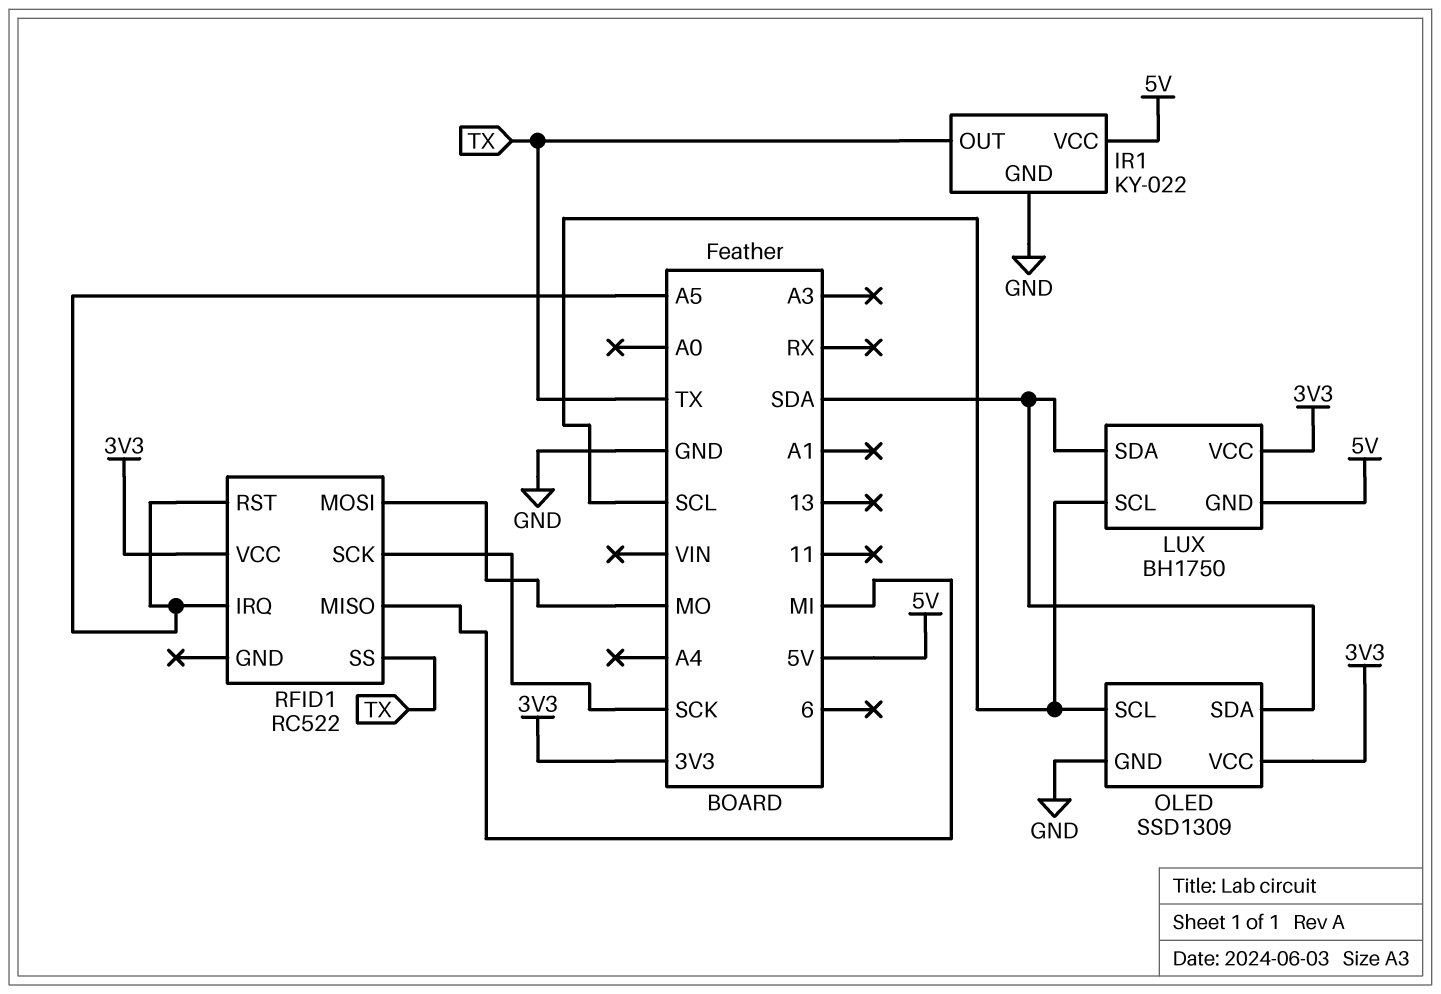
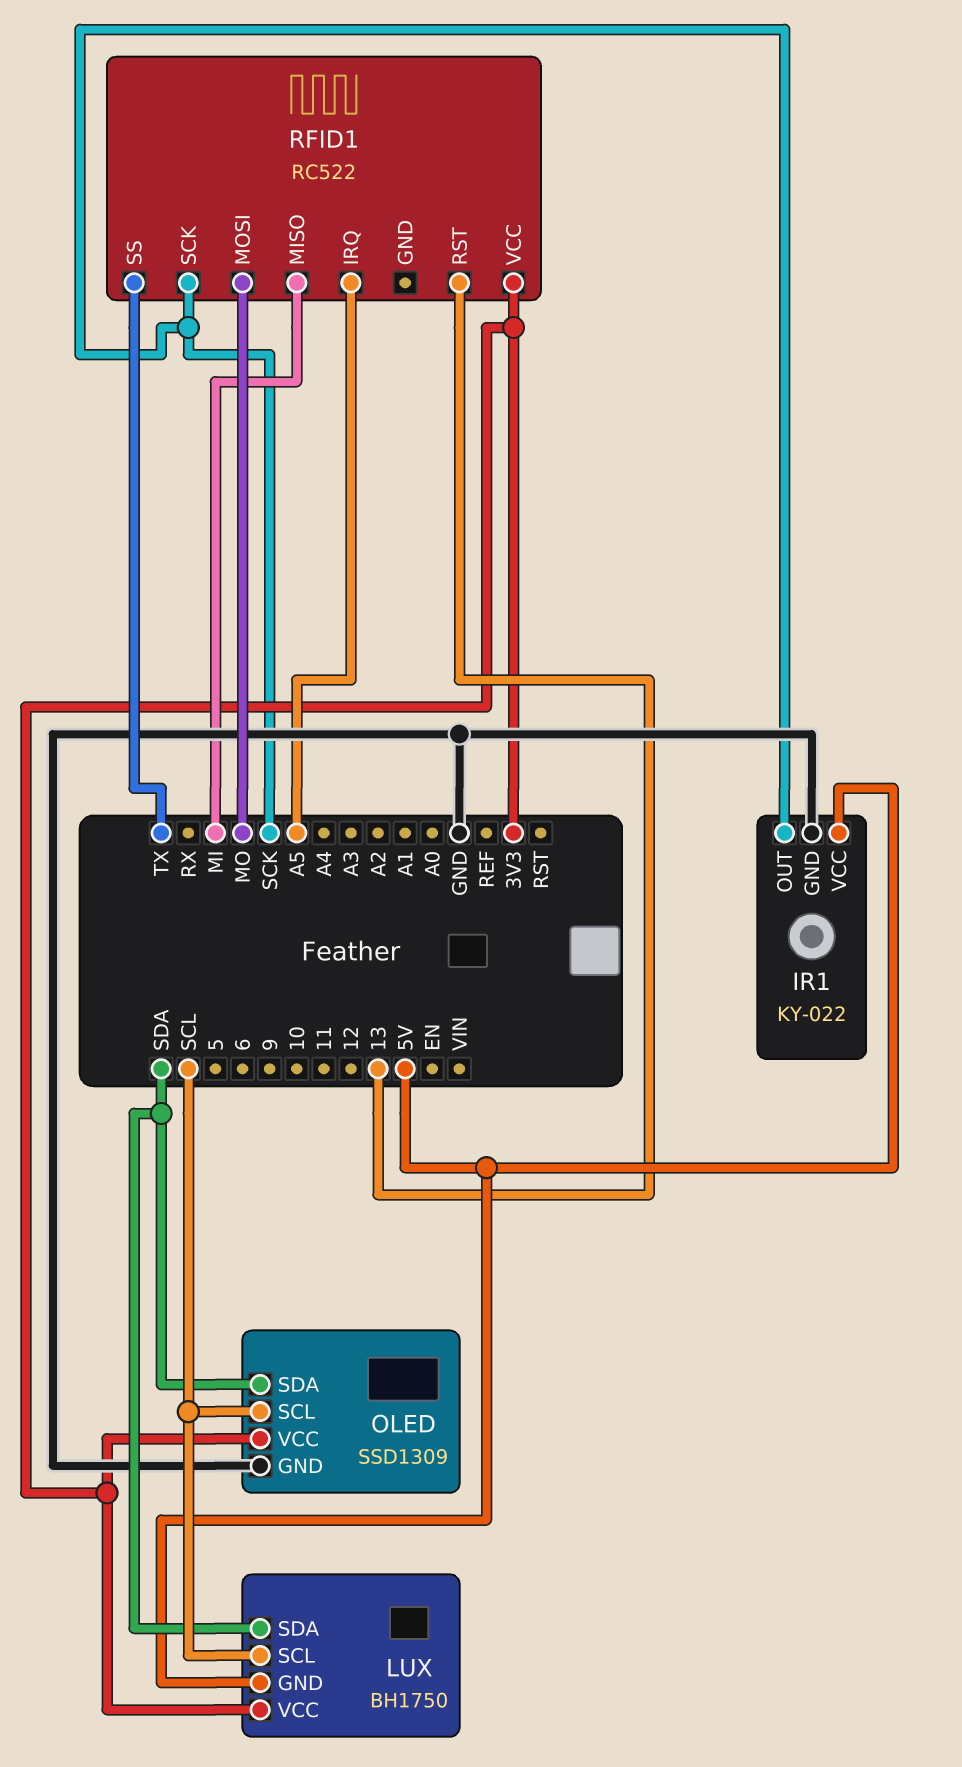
IR1 pin OUT: TX -> SCK
RFID1 pin RST: A5 -> 13

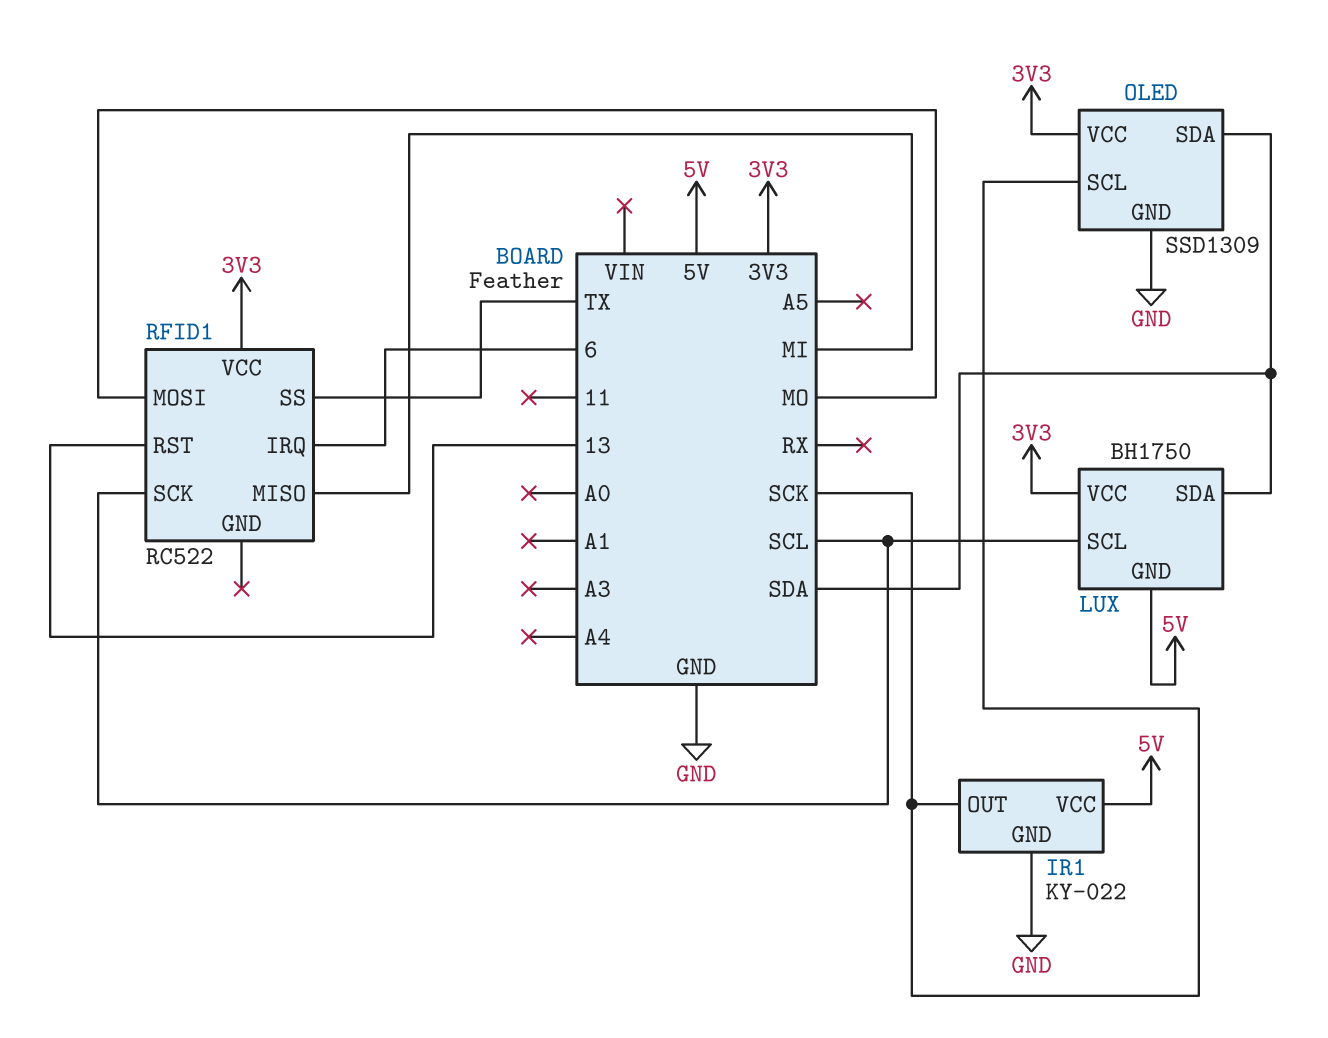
OLED pin SCL: SCL -> SCK
RFID1 pin IRQ: A5 -> 6
RFID1 pin SCK: SCK -> SCL

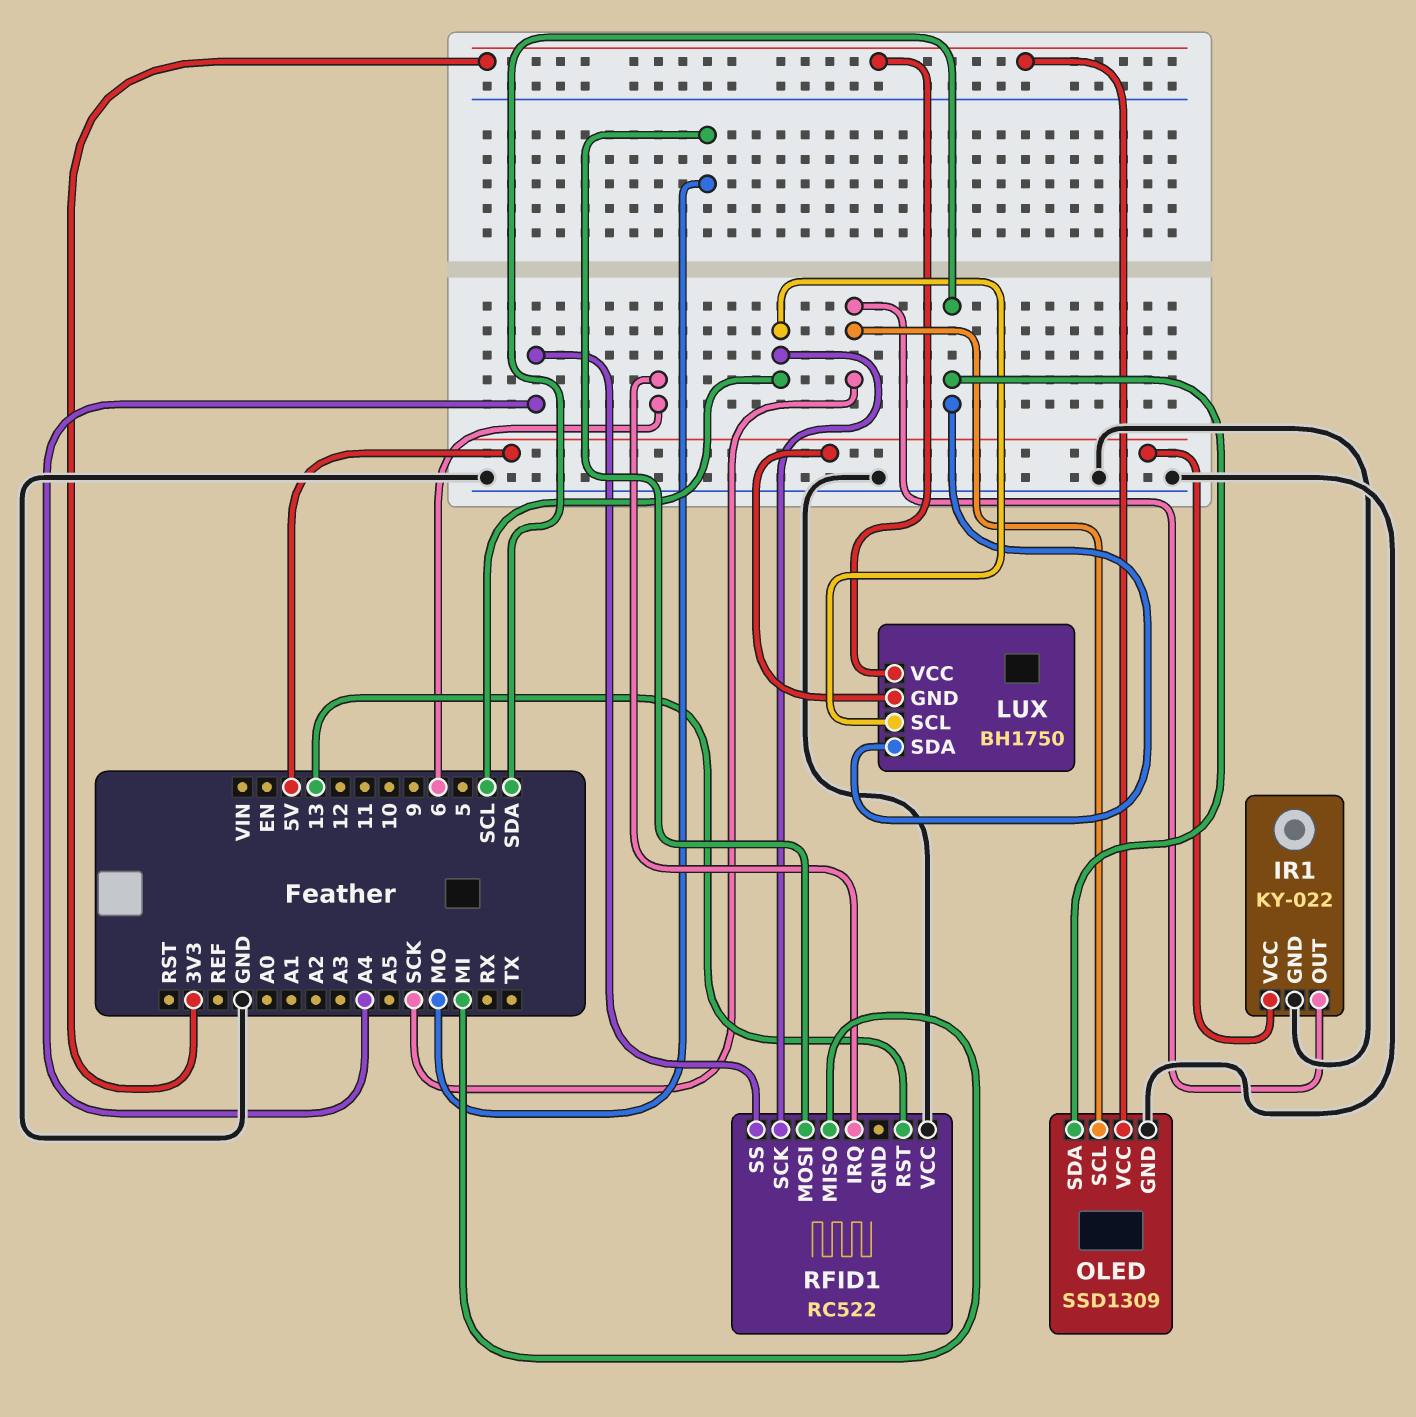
RFID1 pin SS: TX -> A4
RFID1 pin VCC: 3V3 -> GND

